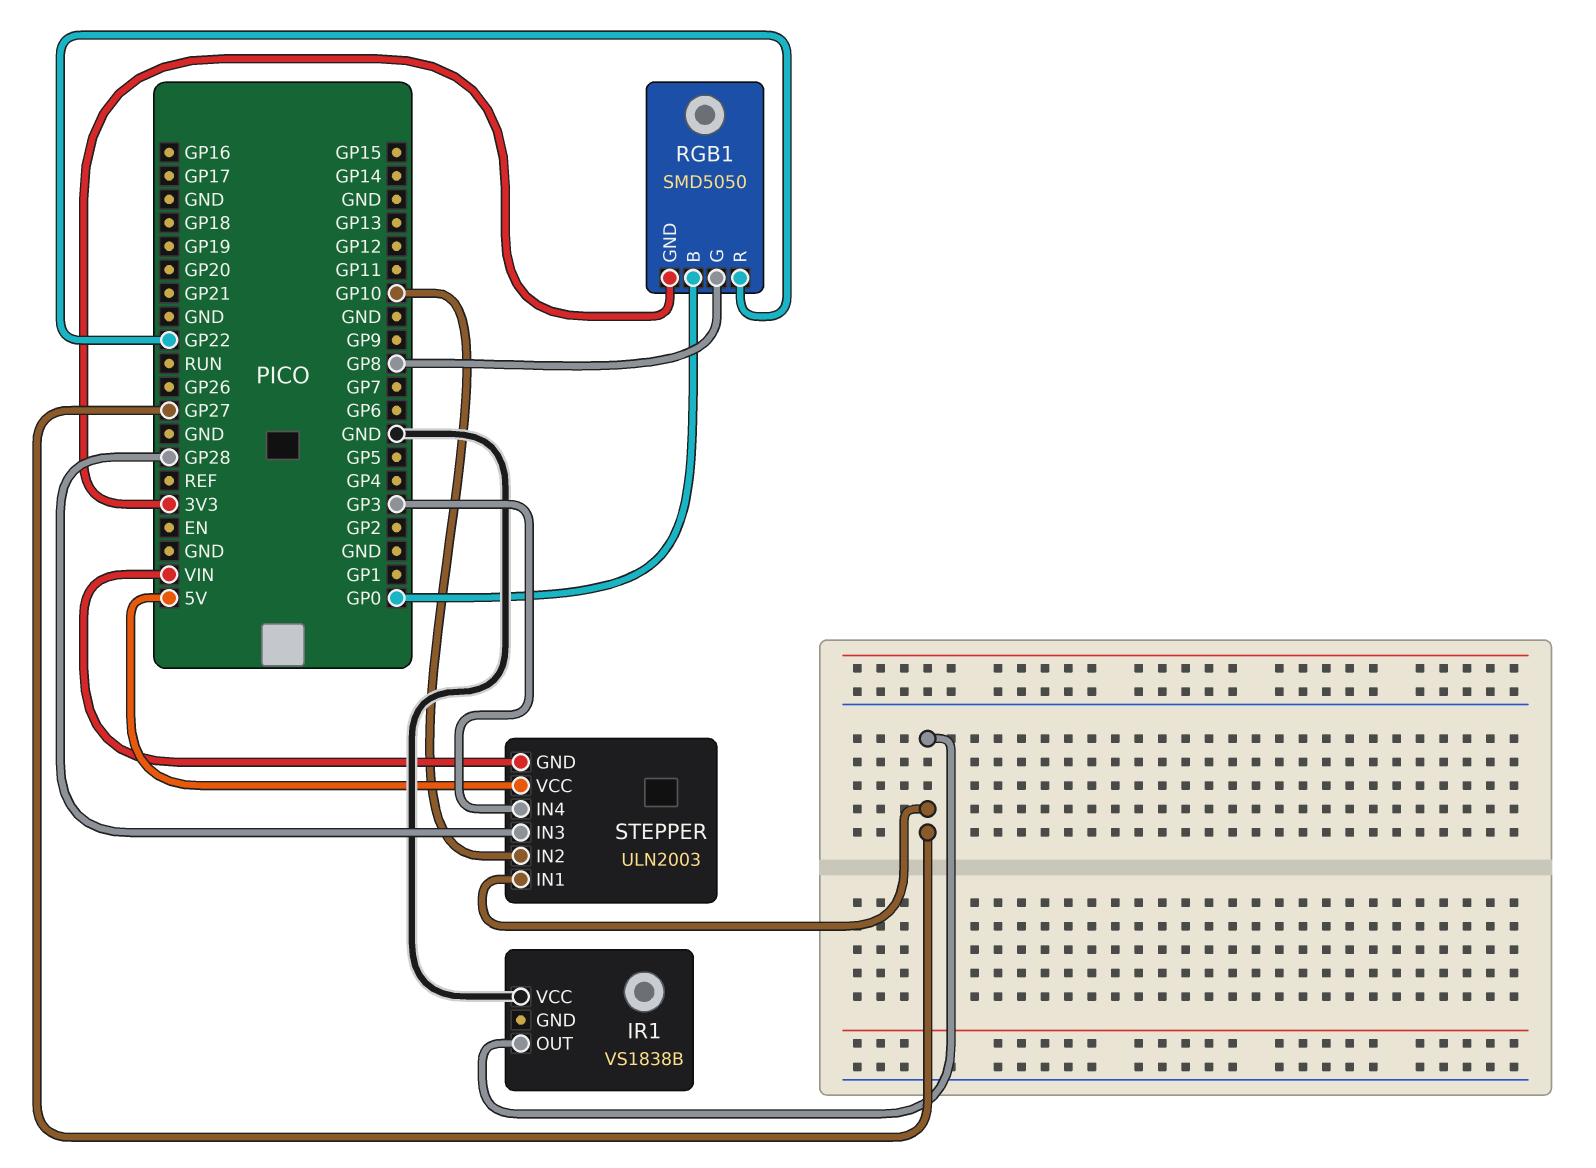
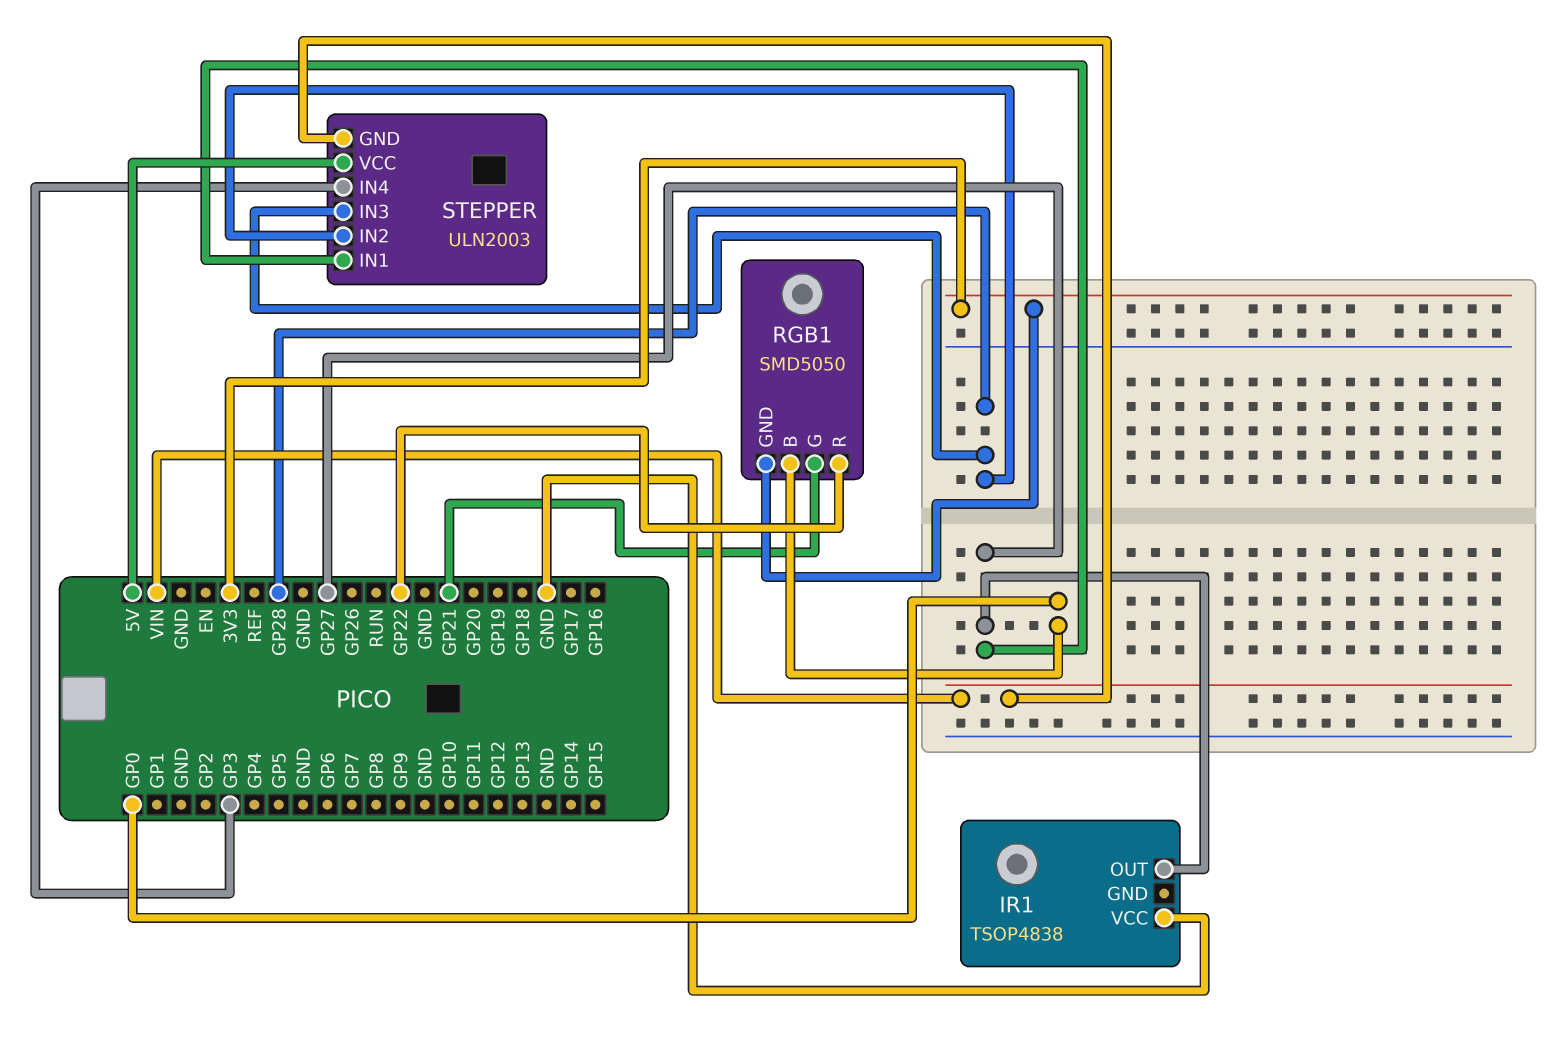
IR1: VS1838B -> TSOP4838
RGB1 pin G: GP8 -> GP21
STEPPER pin IN2: GP10 -> GP28

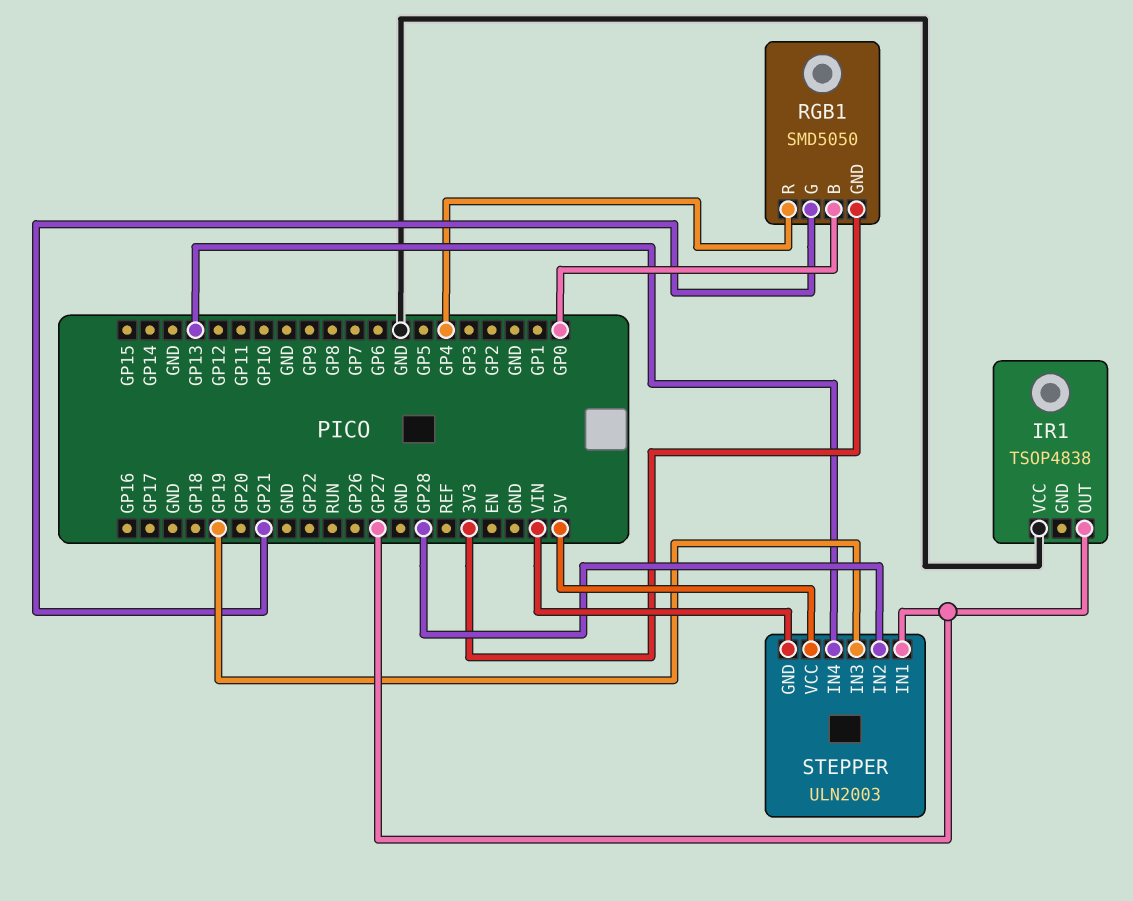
RGB1 pin R: GP22 -> GP4
STEPPER pin IN3: GP28 -> GP19
STEPPER pin IN4: GP3 -> GP13

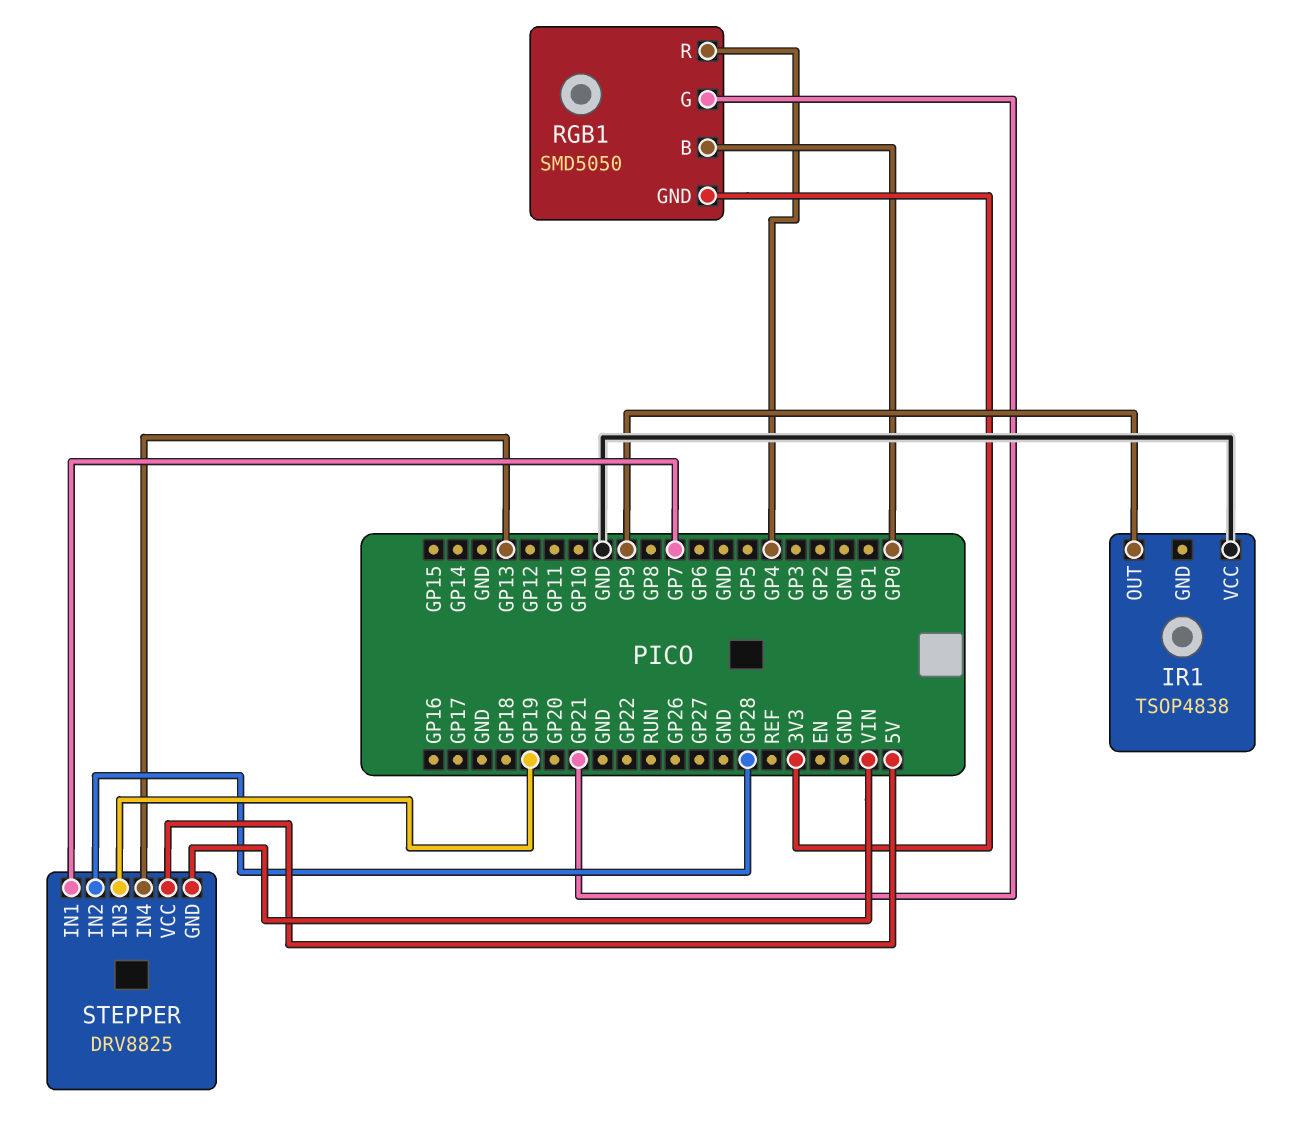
IR1 pin OUT: GP27 -> GP9
STEPPER: ULN2003 -> DRV8825
STEPPER pin IN1: GP27 -> GP7

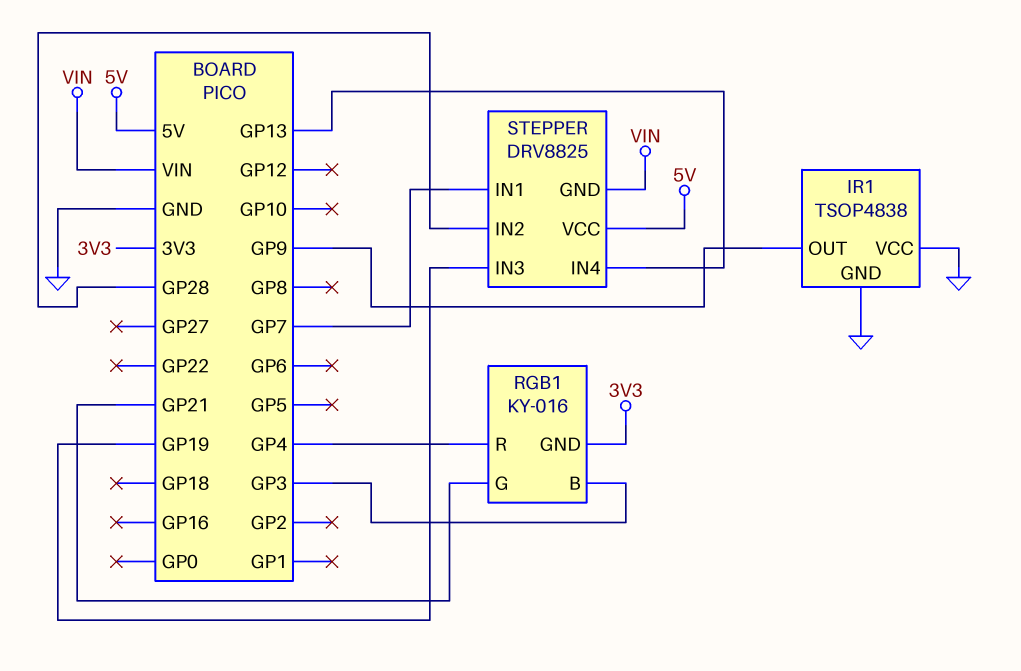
IR1 pin GND: none -> GND
RGB1: SMD5050 -> KY-016
RGB1 pin B: GP0 -> GP3

